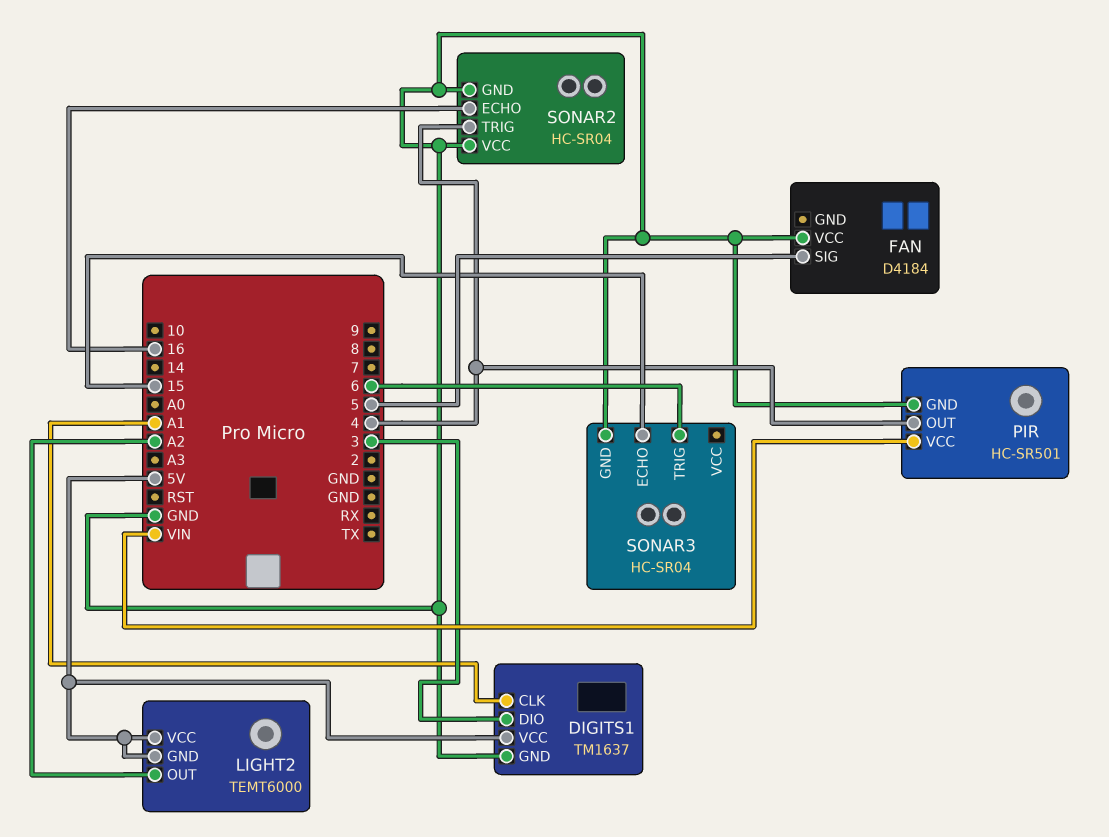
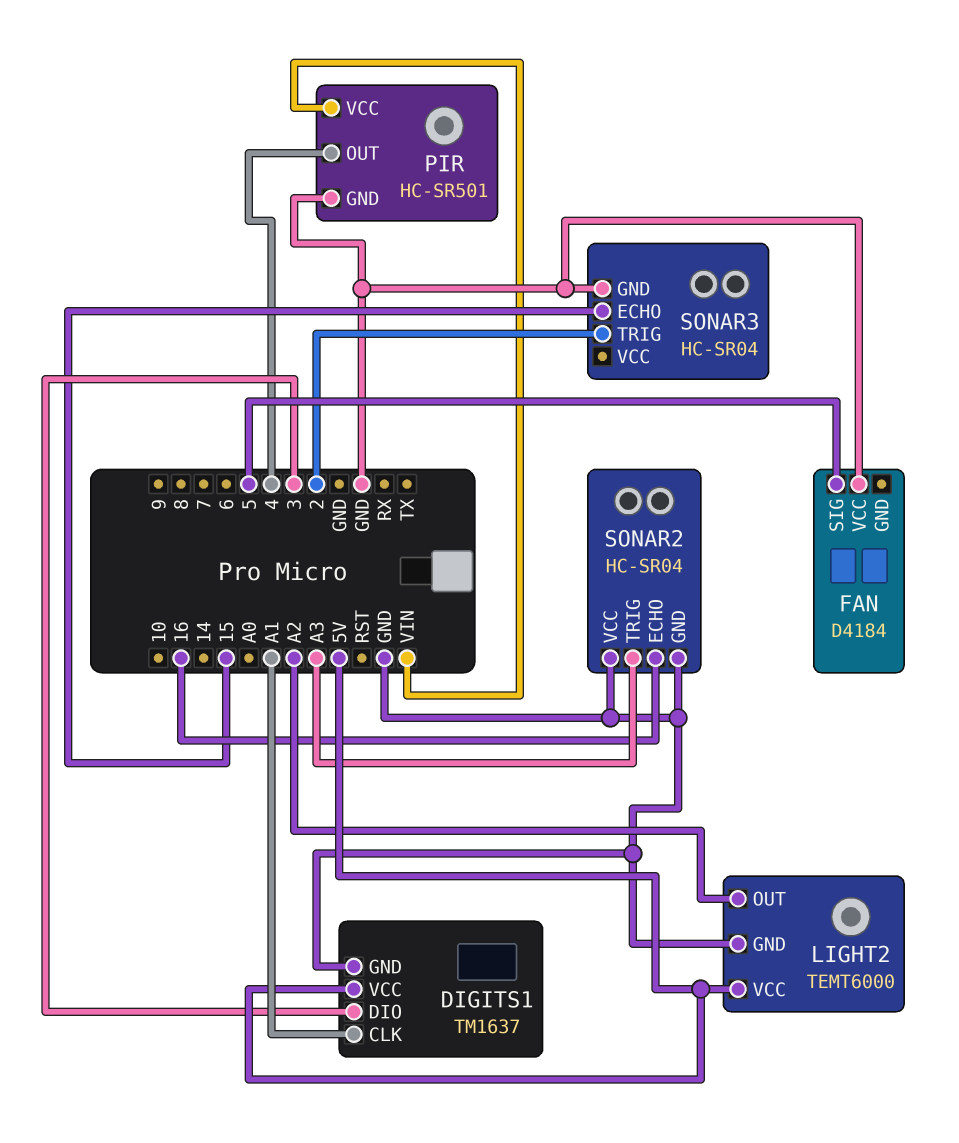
LIGHT2 pin GND: 5V -> GND
SONAR2 pin TRIG: 4 -> A3
SONAR3 pin TRIG: 6 -> 2

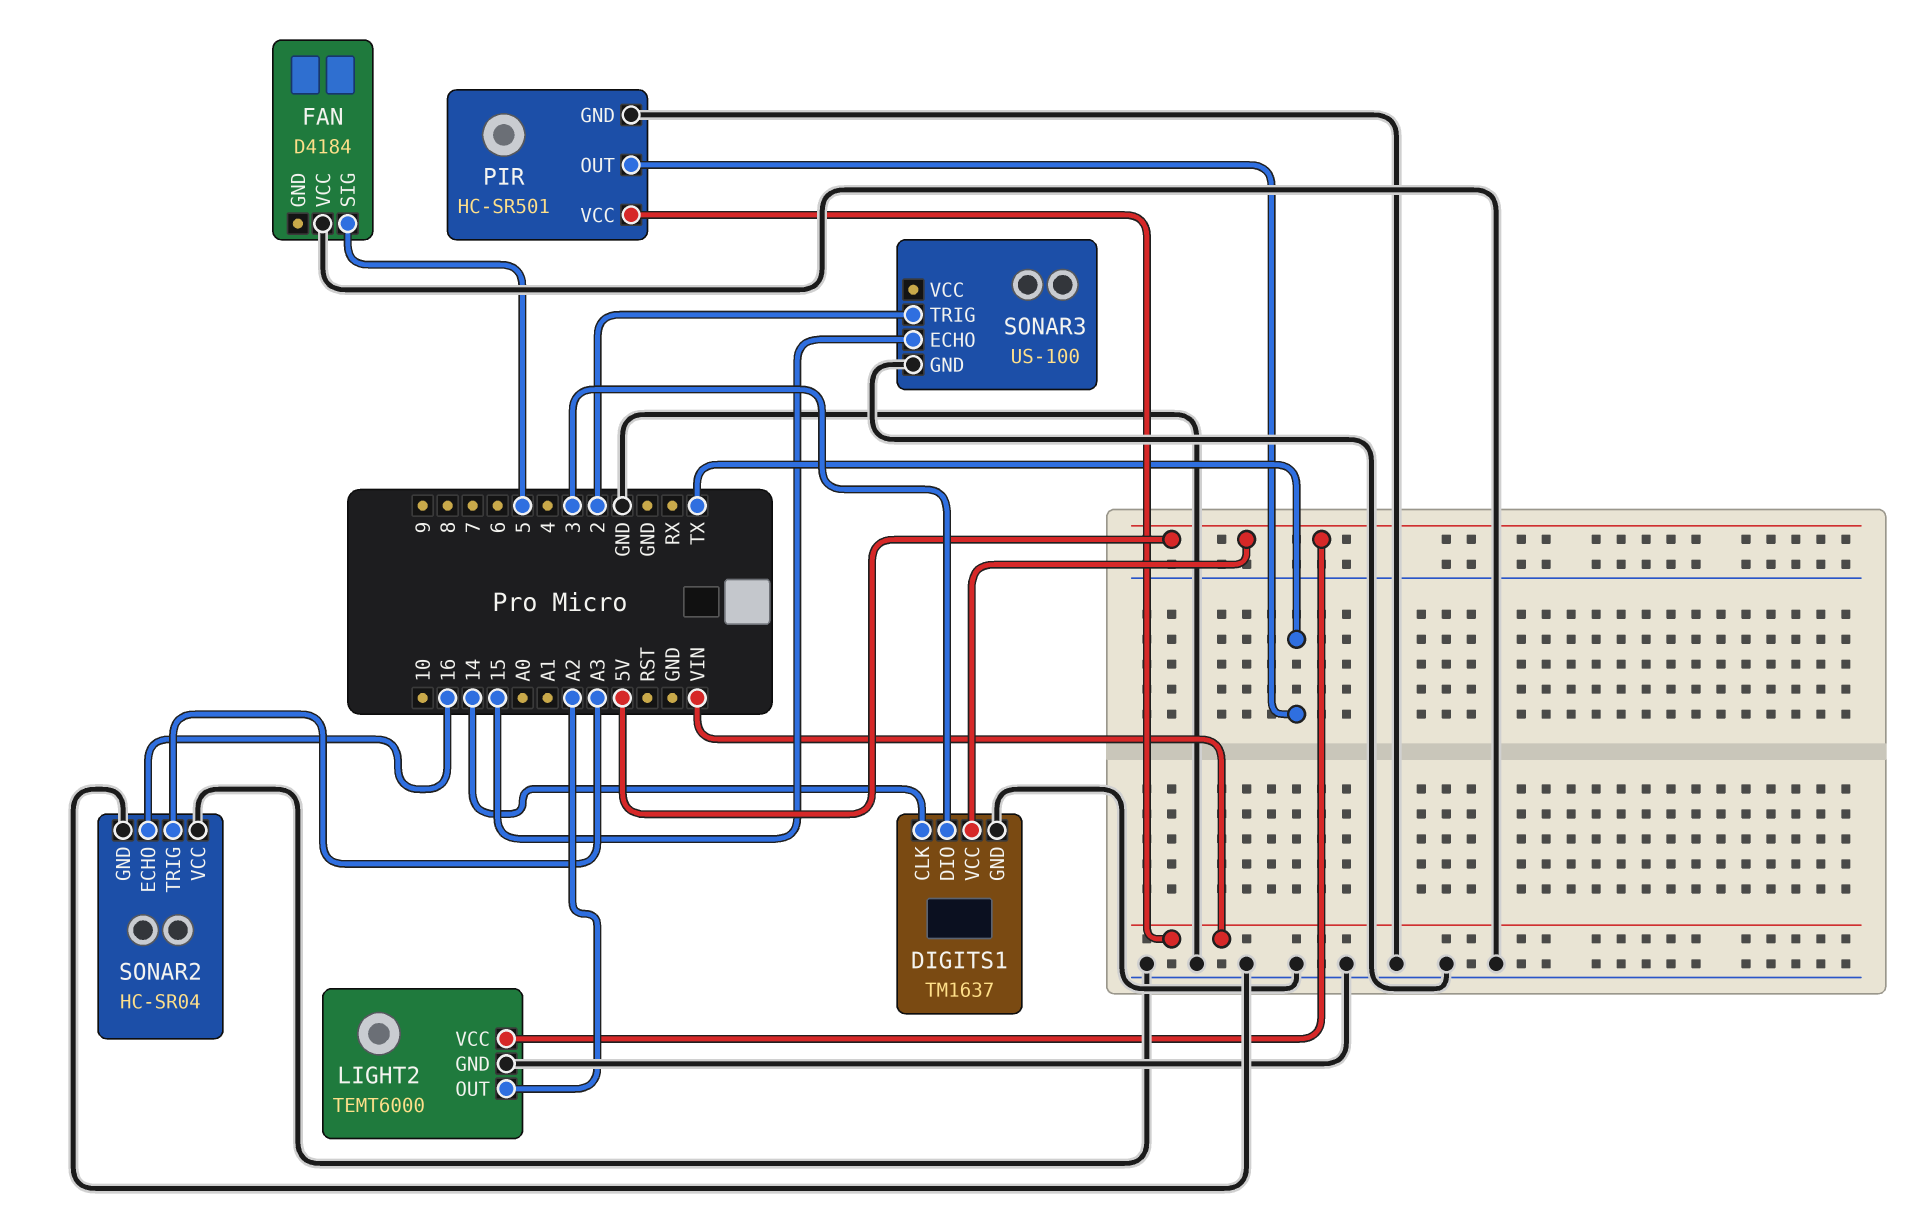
DIGITS1 pin CLK: A1 -> 14
PIR pin OUT: 4 -> TX
SONAR3: HC-SR04 -> US-100

